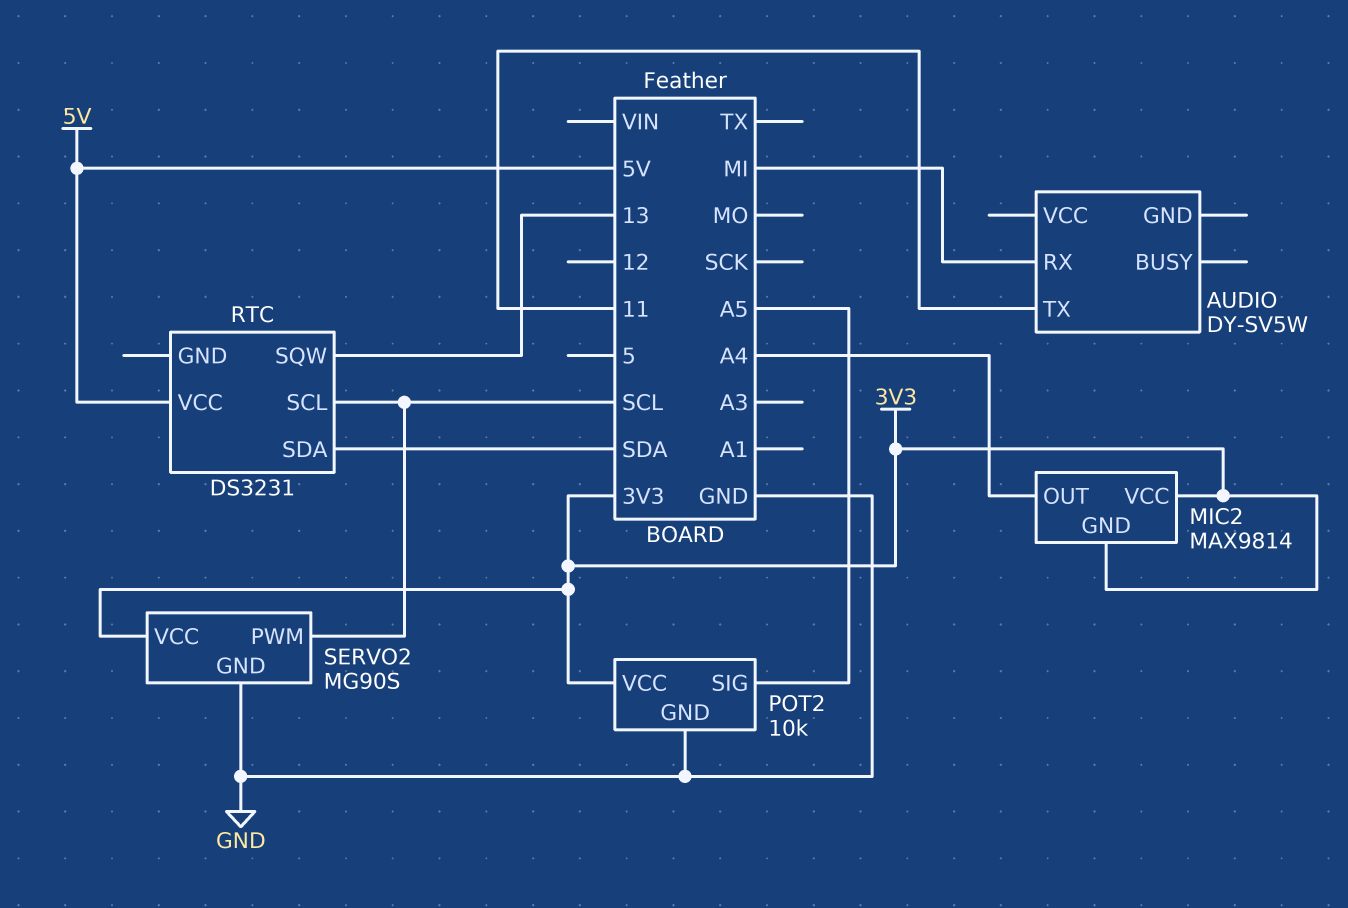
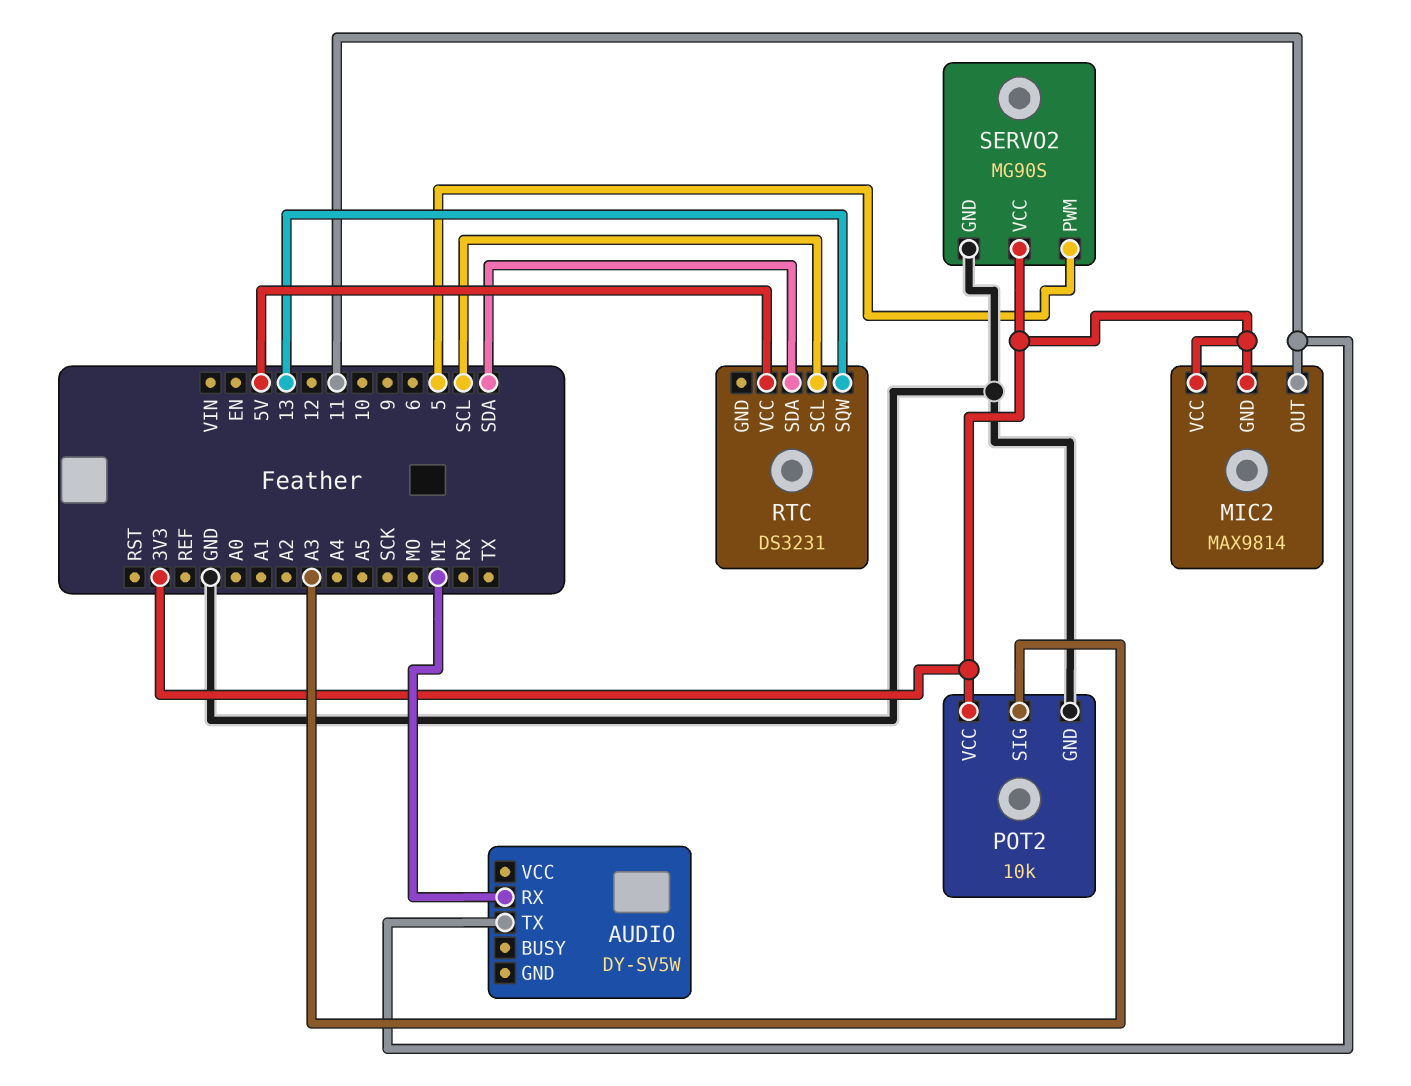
MIC2 pin OUT: A4 -> 11
POT2 pin SIG: A5 -> A3
SERVO2 pin PWM: SCL -> 5

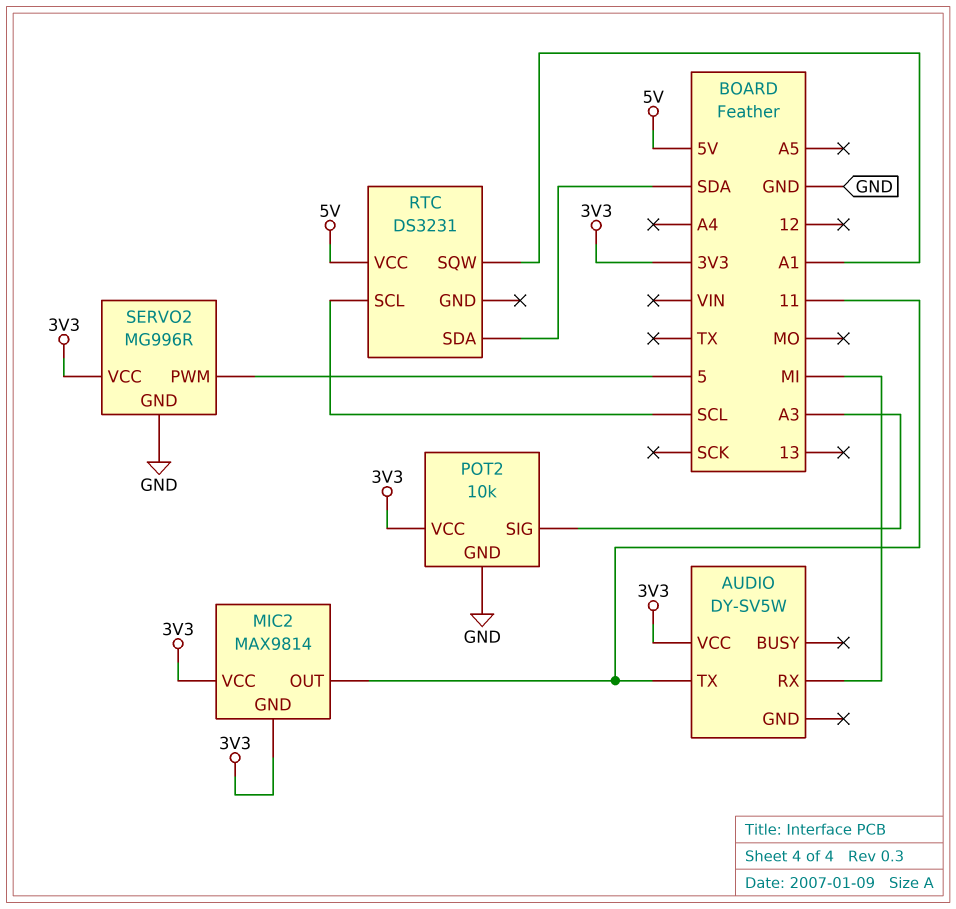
AUDIO pin VCC: none -> 3V3
RTC pin SQW: 13 -> A1
SERVO2: MG90S -> MG996R

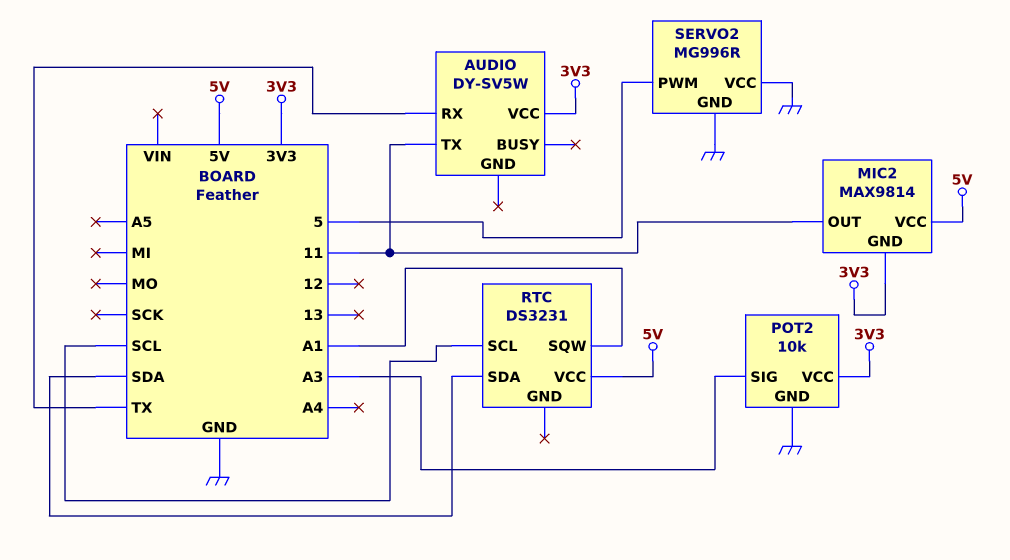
AUDIO pin RX: MI -> TX
MIC2 pin VCC: 3V3 -> 5V
SERVO2 pin VCC: 3V3 -> GND

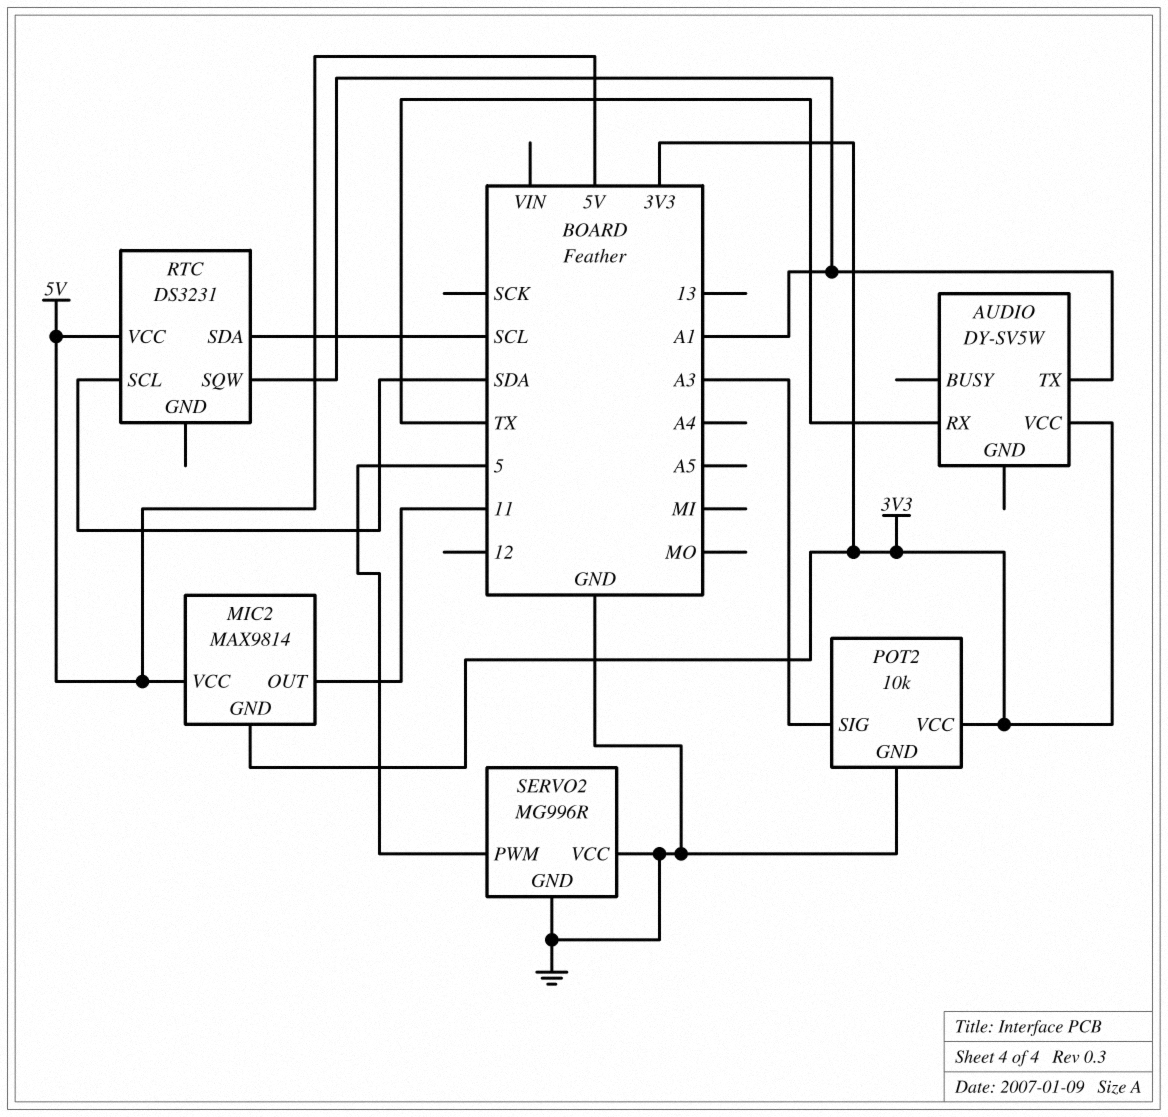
AUDIO pin TX: 11 -> A1
RTC pin SCL: SCL -> SDA
RTC pin SDA: SDA -> SCL

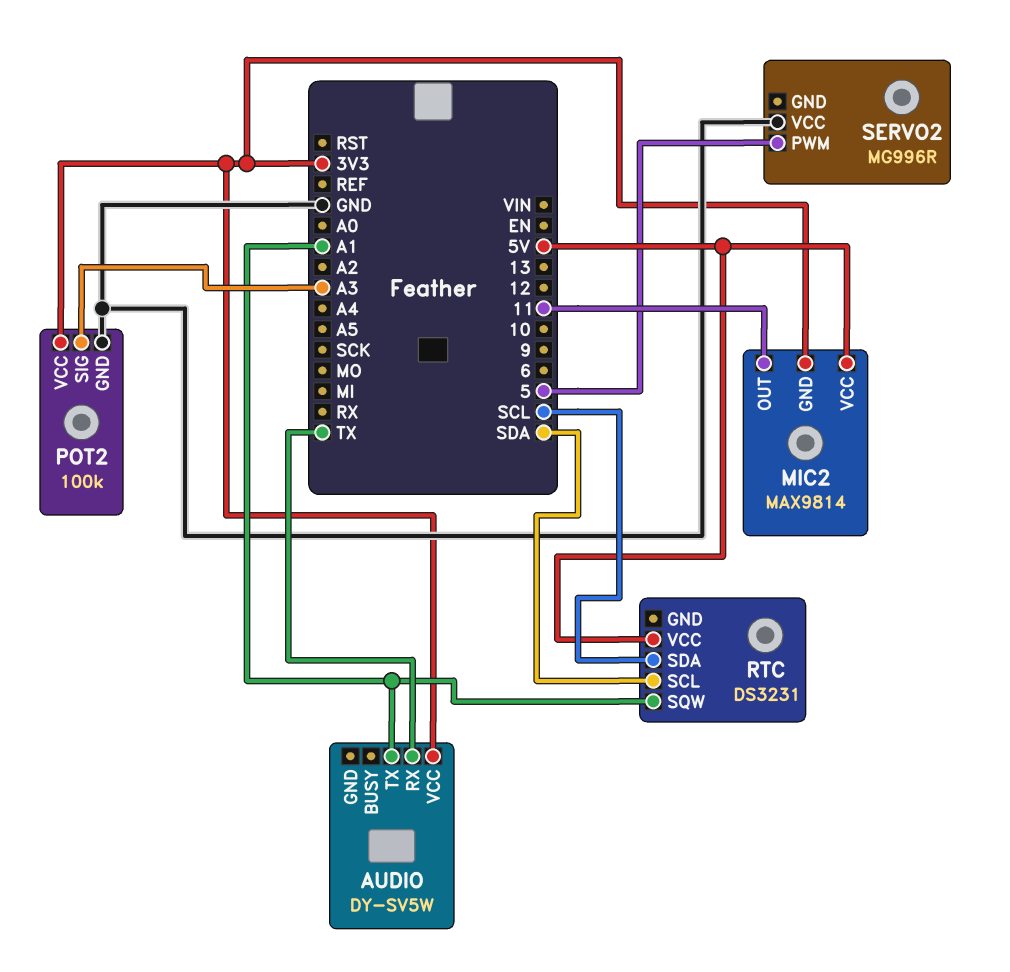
POT2: 10k -> 100k
SERVO2 pin GND: GND -> none

